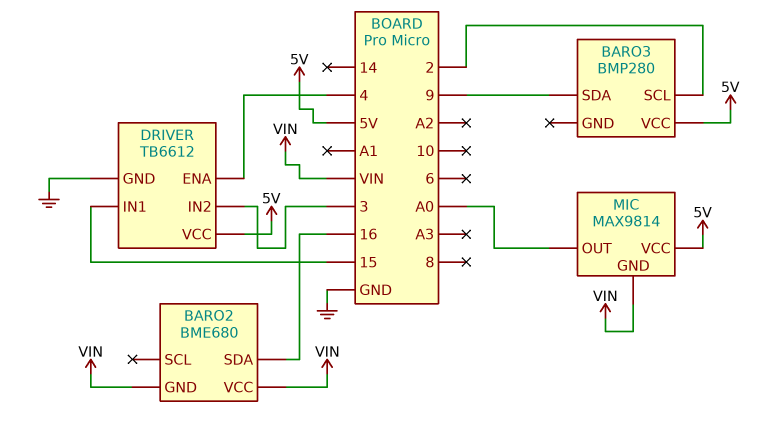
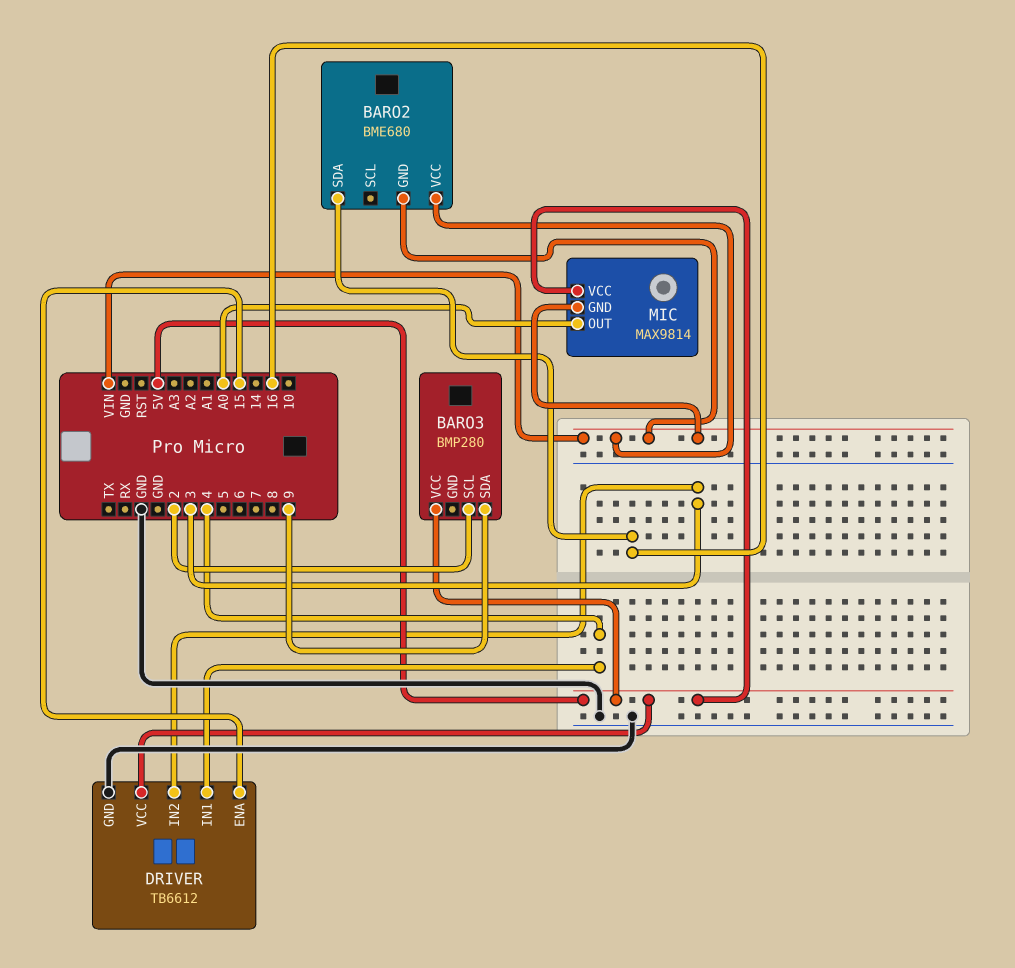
DRIVER pin ENA: 4 -> 15
DRIVER pin IN1: 15 -> 4

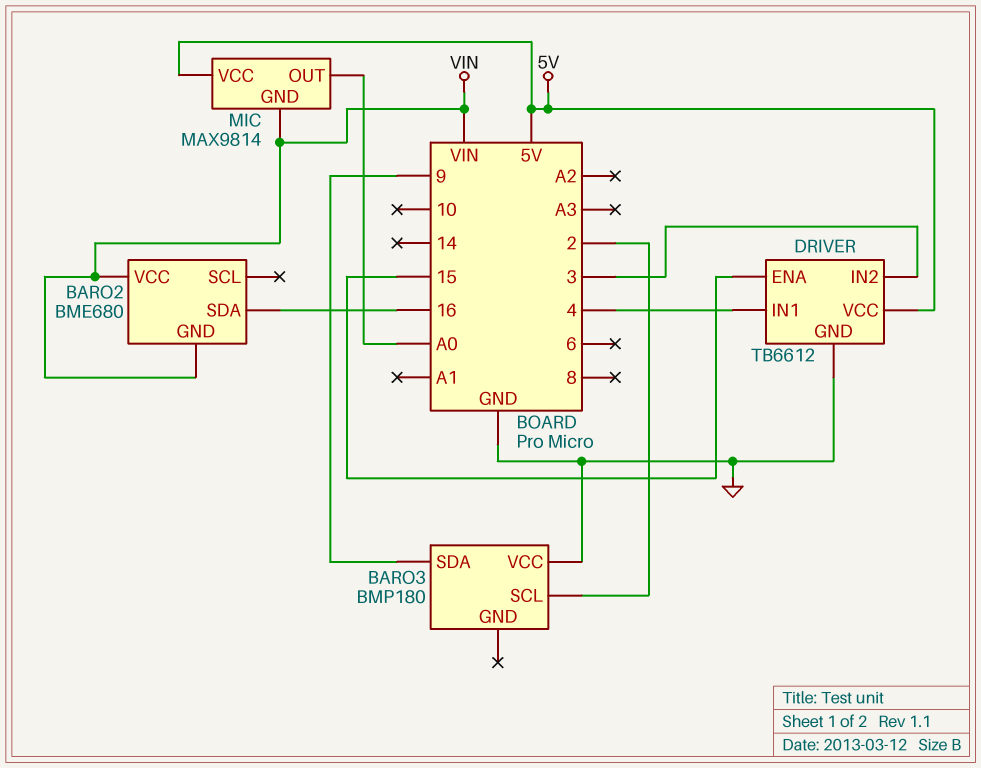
BARO3: BMP280 -> BMP180
BARO3 pin VCC: 5V -> GND

